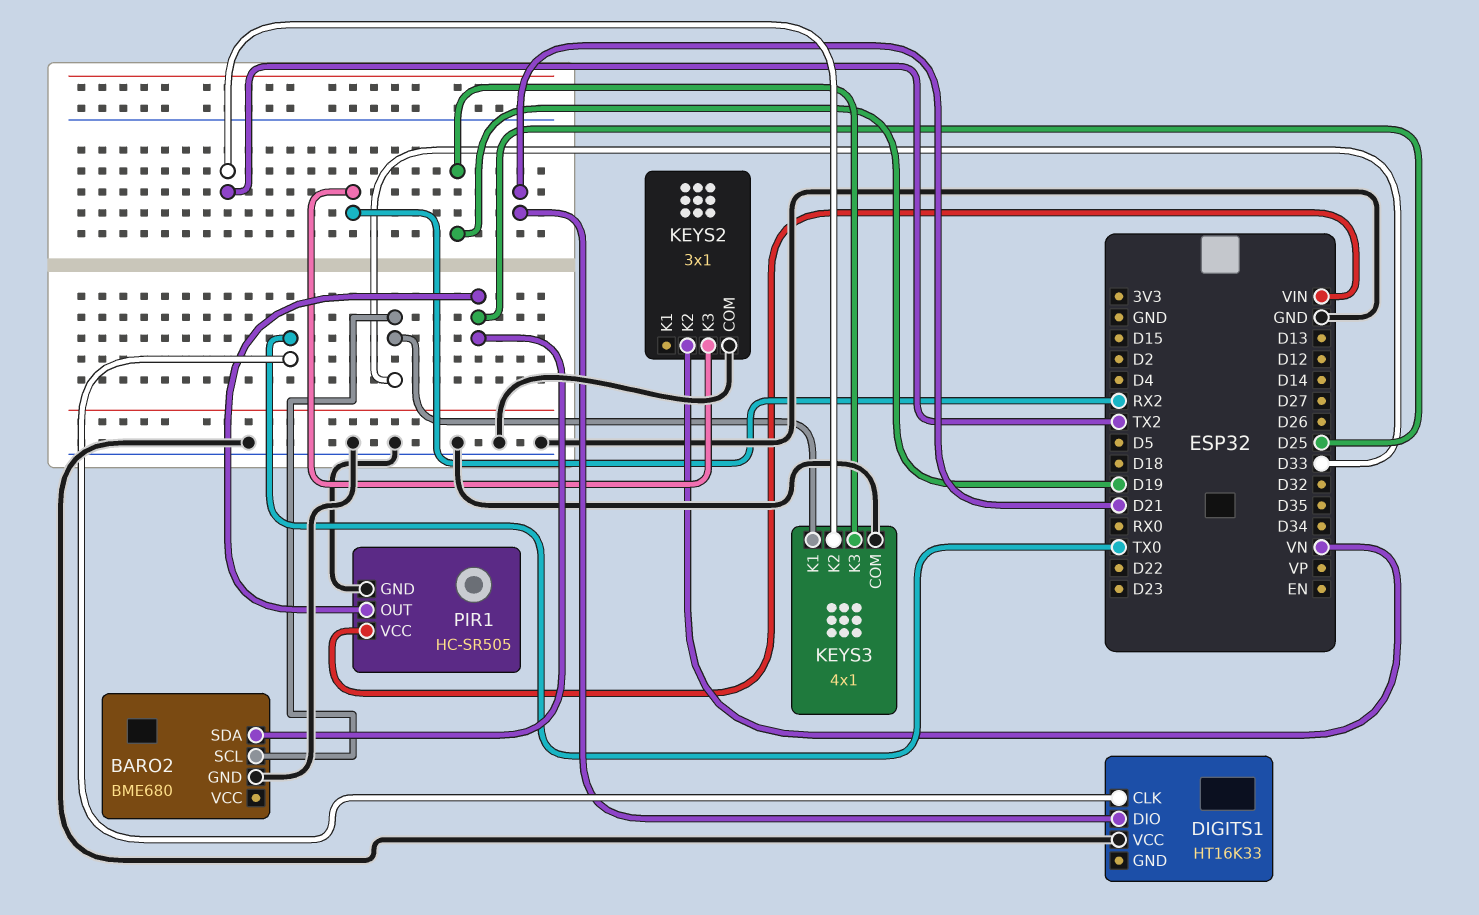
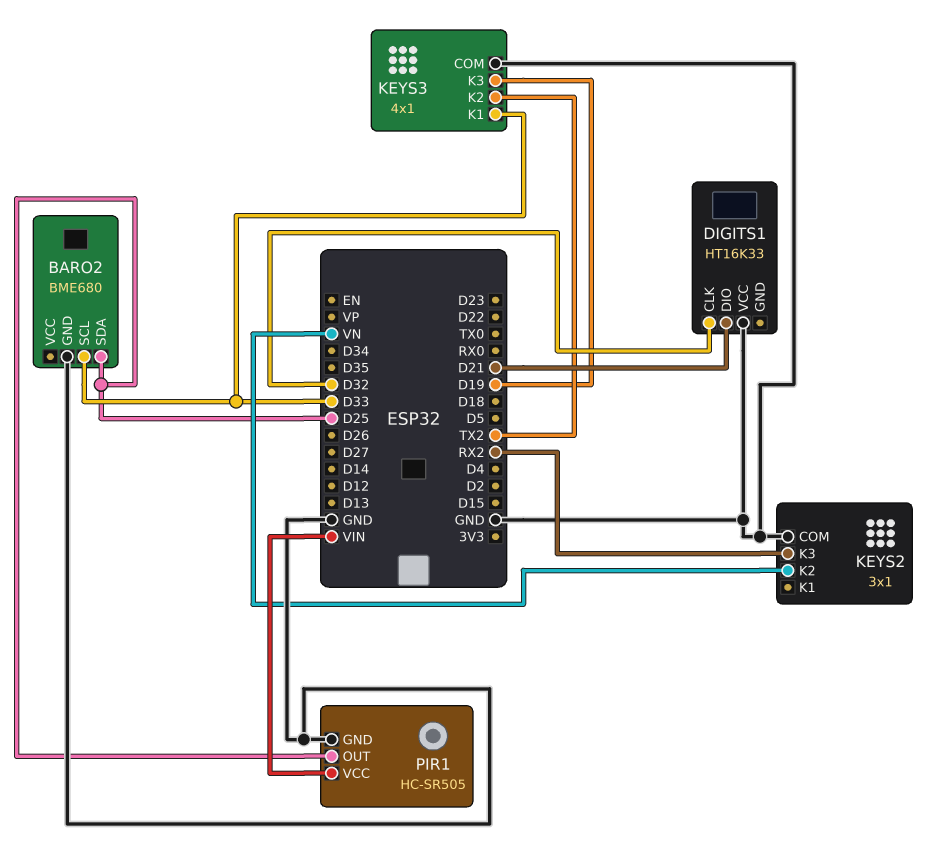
DIGITS1 pin CLK: TX0 -> D32

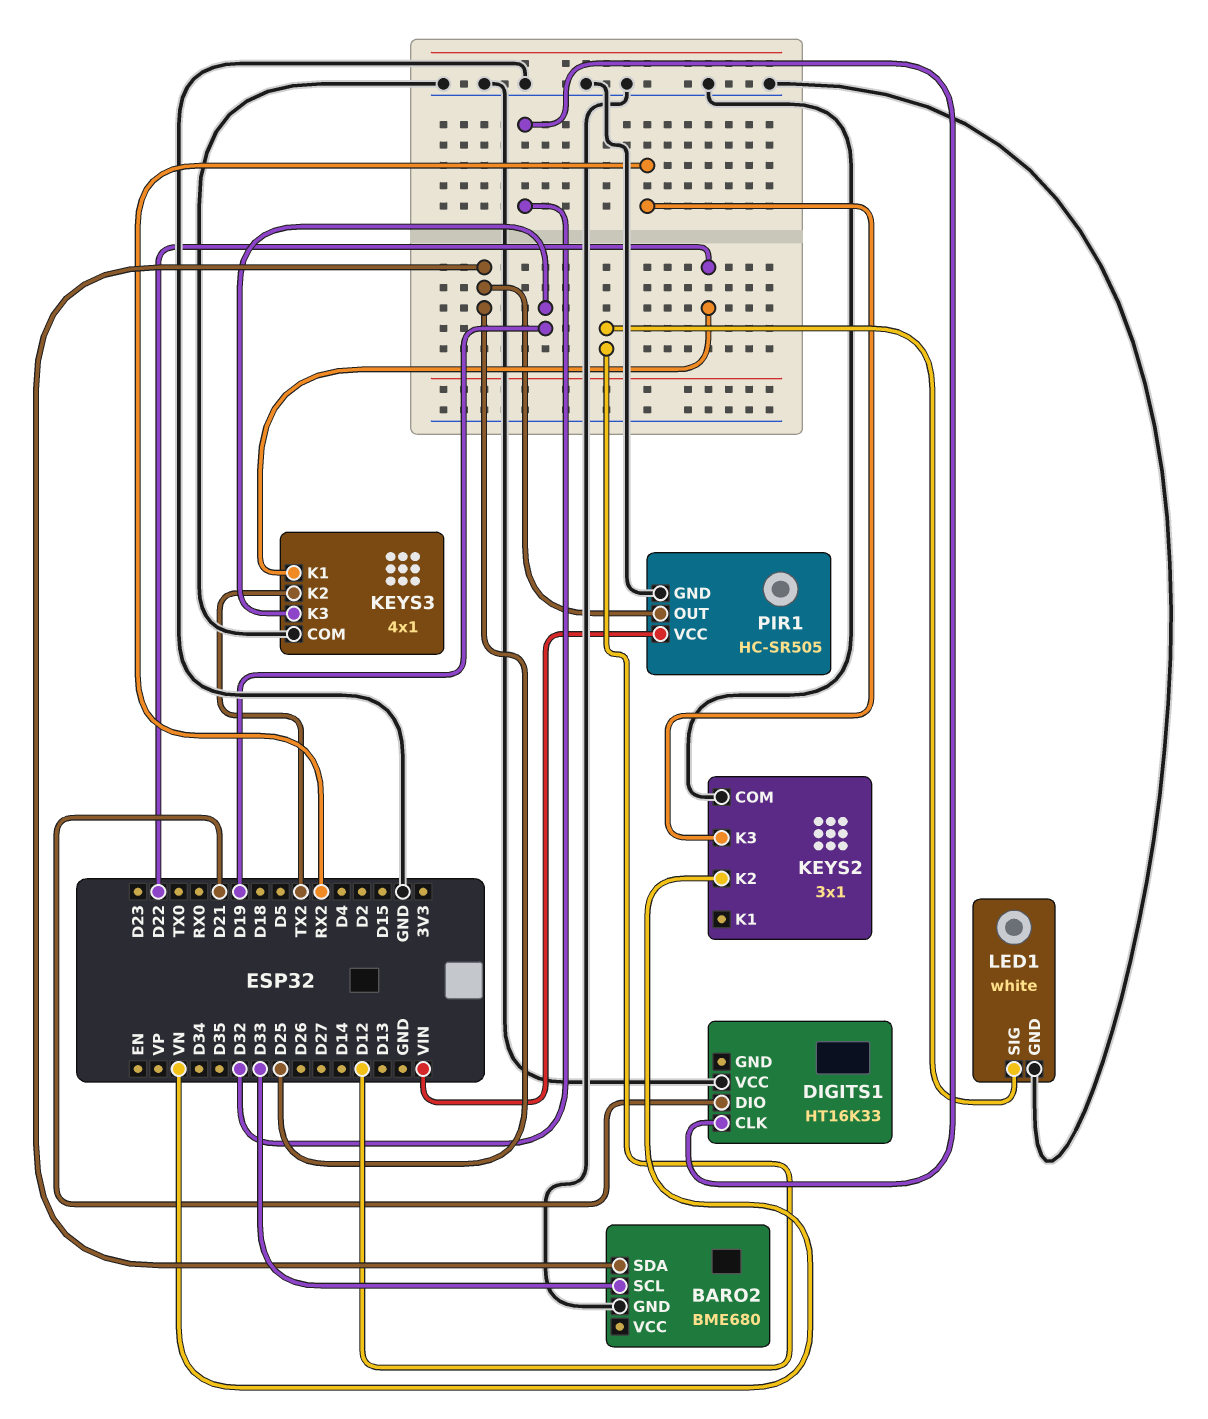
KEYS3 pin K1: D33 -> D22
LED1: none -> white
LED1 pin GND: none -> GND
LED1 pin SIG: none -> D12

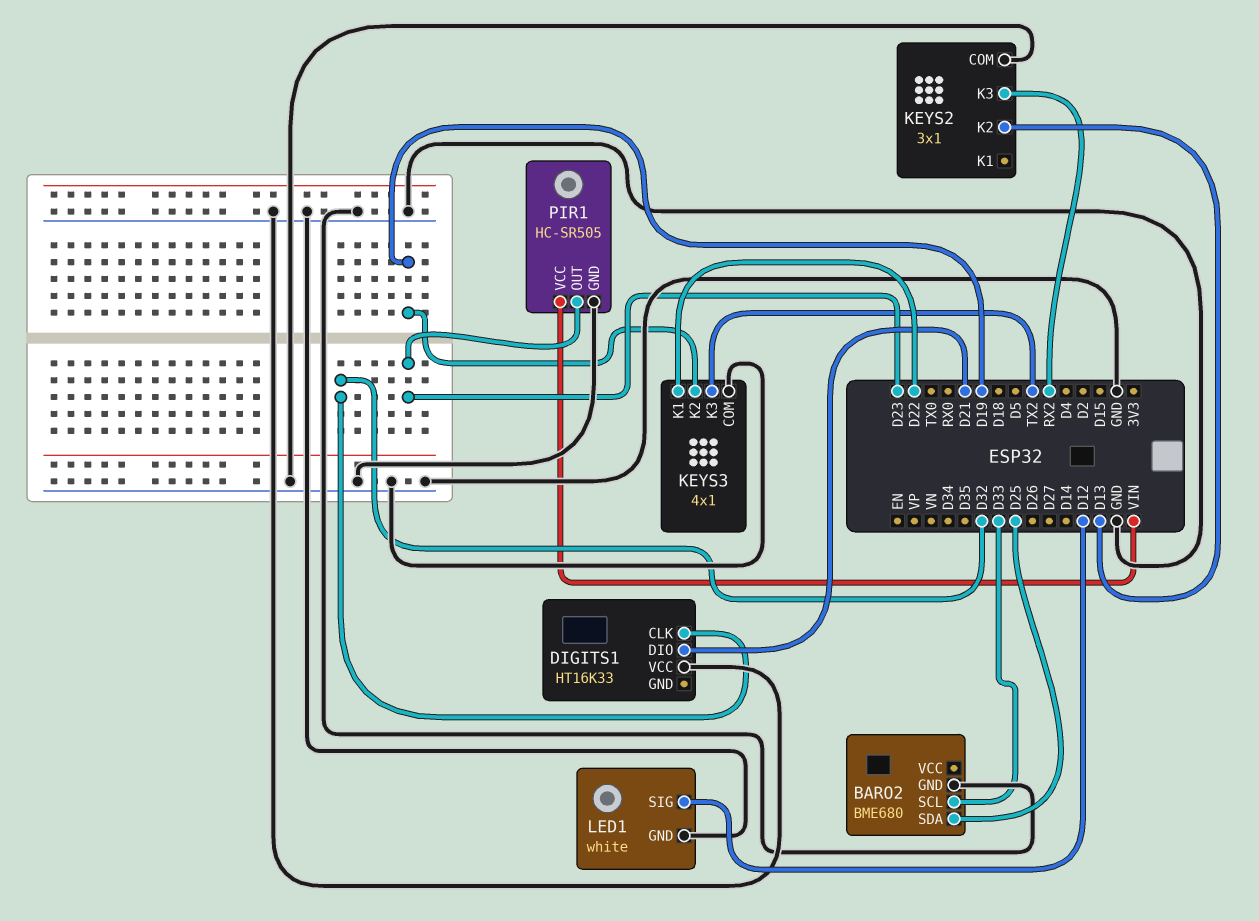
KEYS2 pin K2: VN -> D13
KEYS3 pin K2: TX2 -> D19
KEYS3 pin K3: D19 -> TX2
PIR1 pin OUT: D25 -> D23

